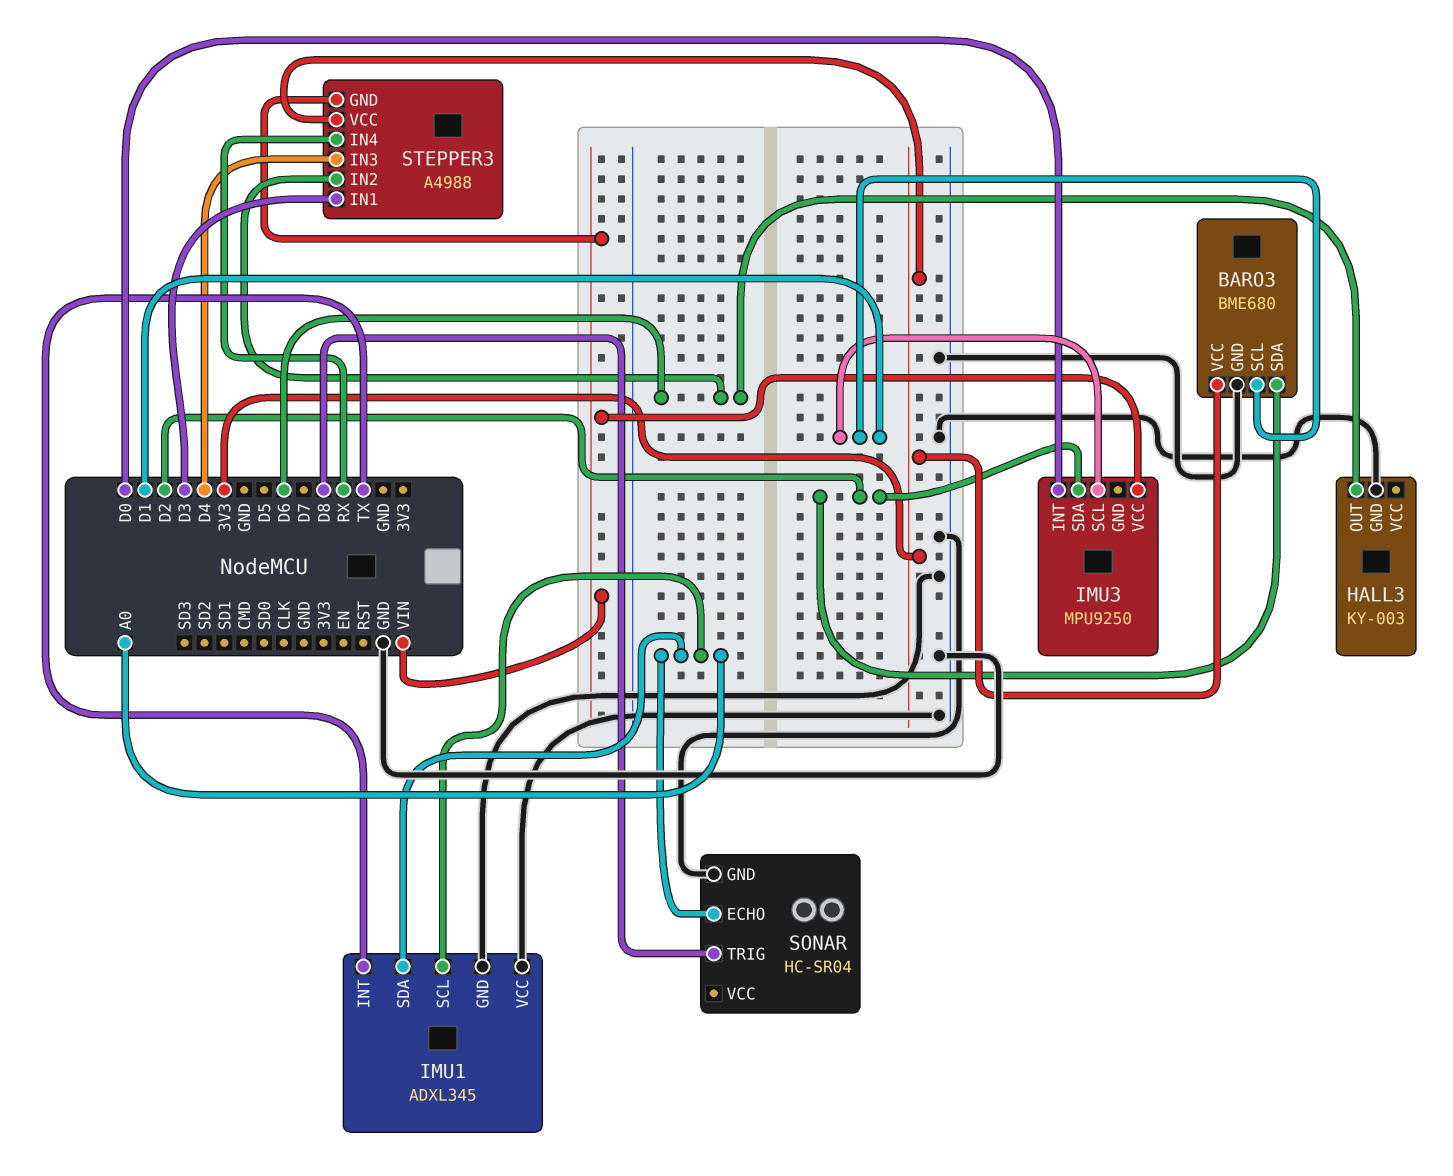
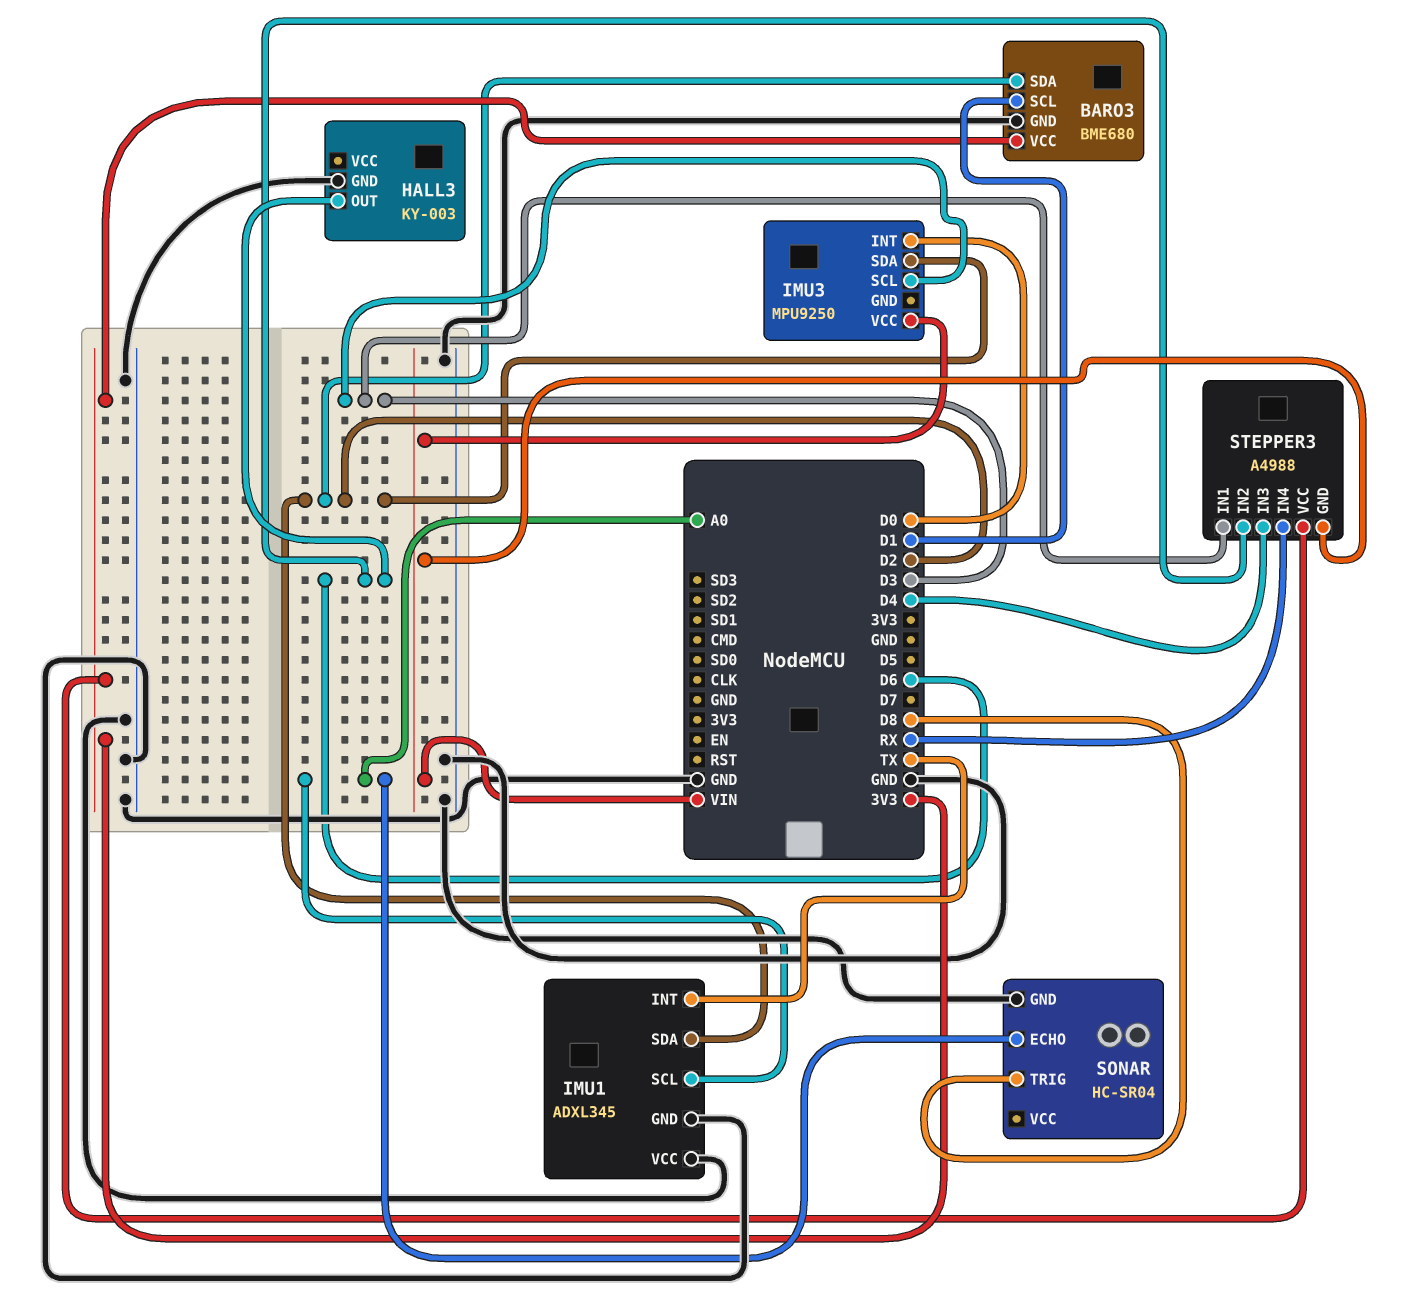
IMU1 pin SDA: A0 -> D2
IMU3 pin SCL: D1 -> D3

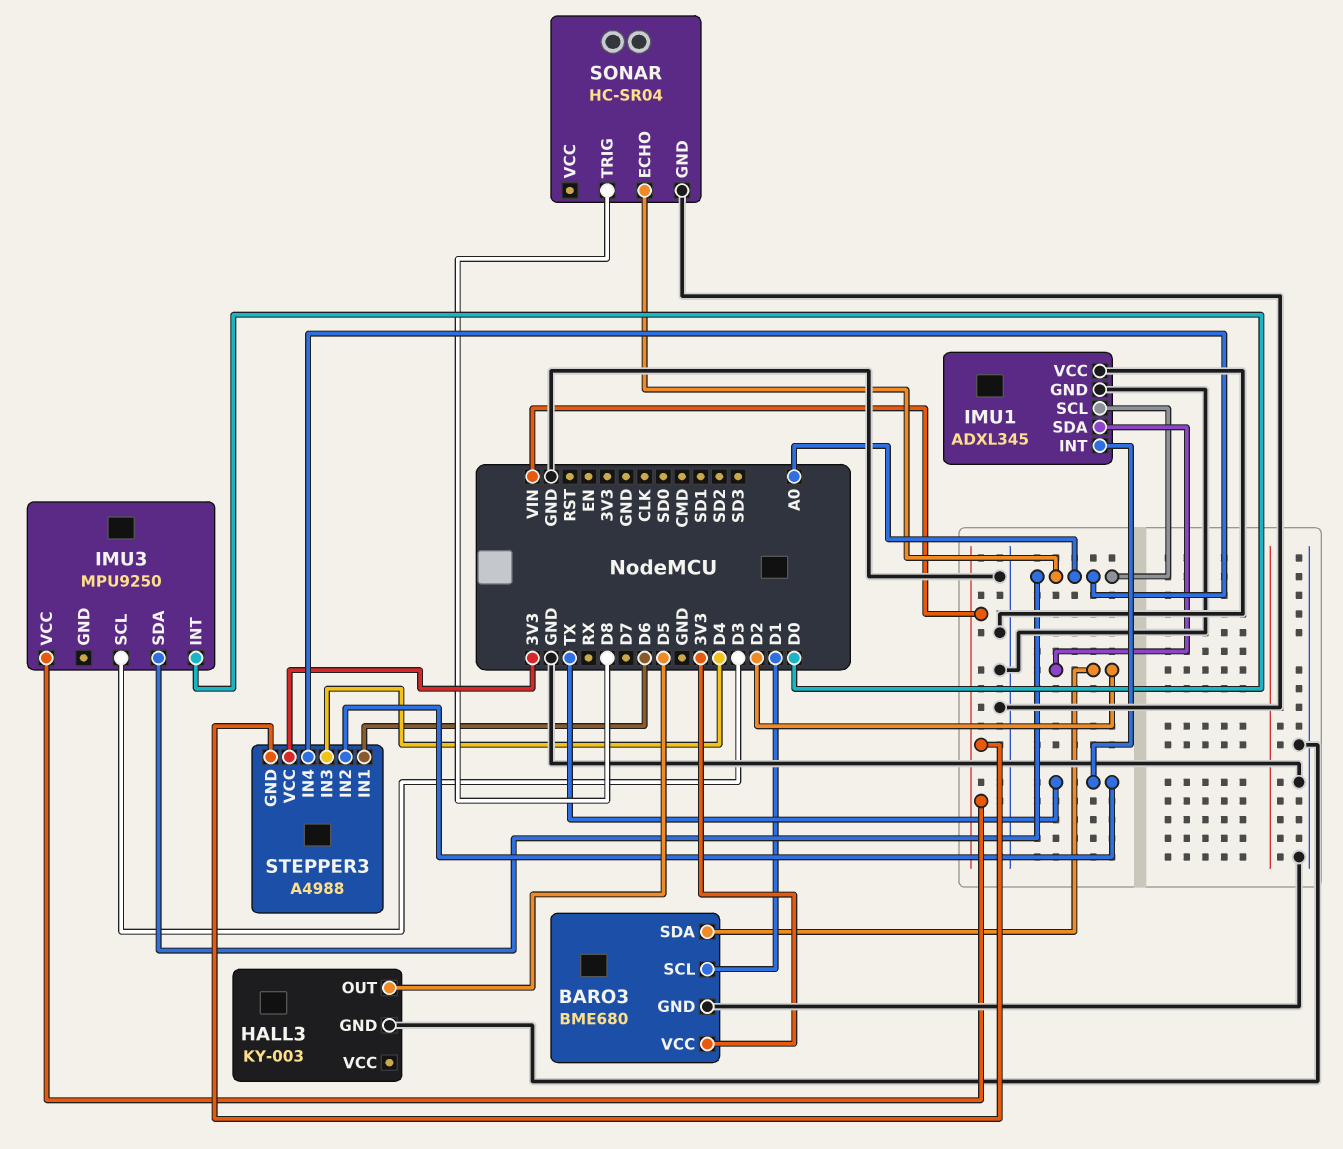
HALL3 pin OUT: D6 -> D5
IMU3 pin SDA: D2 -> A0
STEPPER3 pin IN1: D3 -> D6
STEPPER3 pin IN2: D6 -> TX
STEPPER3 pin IN4: RX -> A0

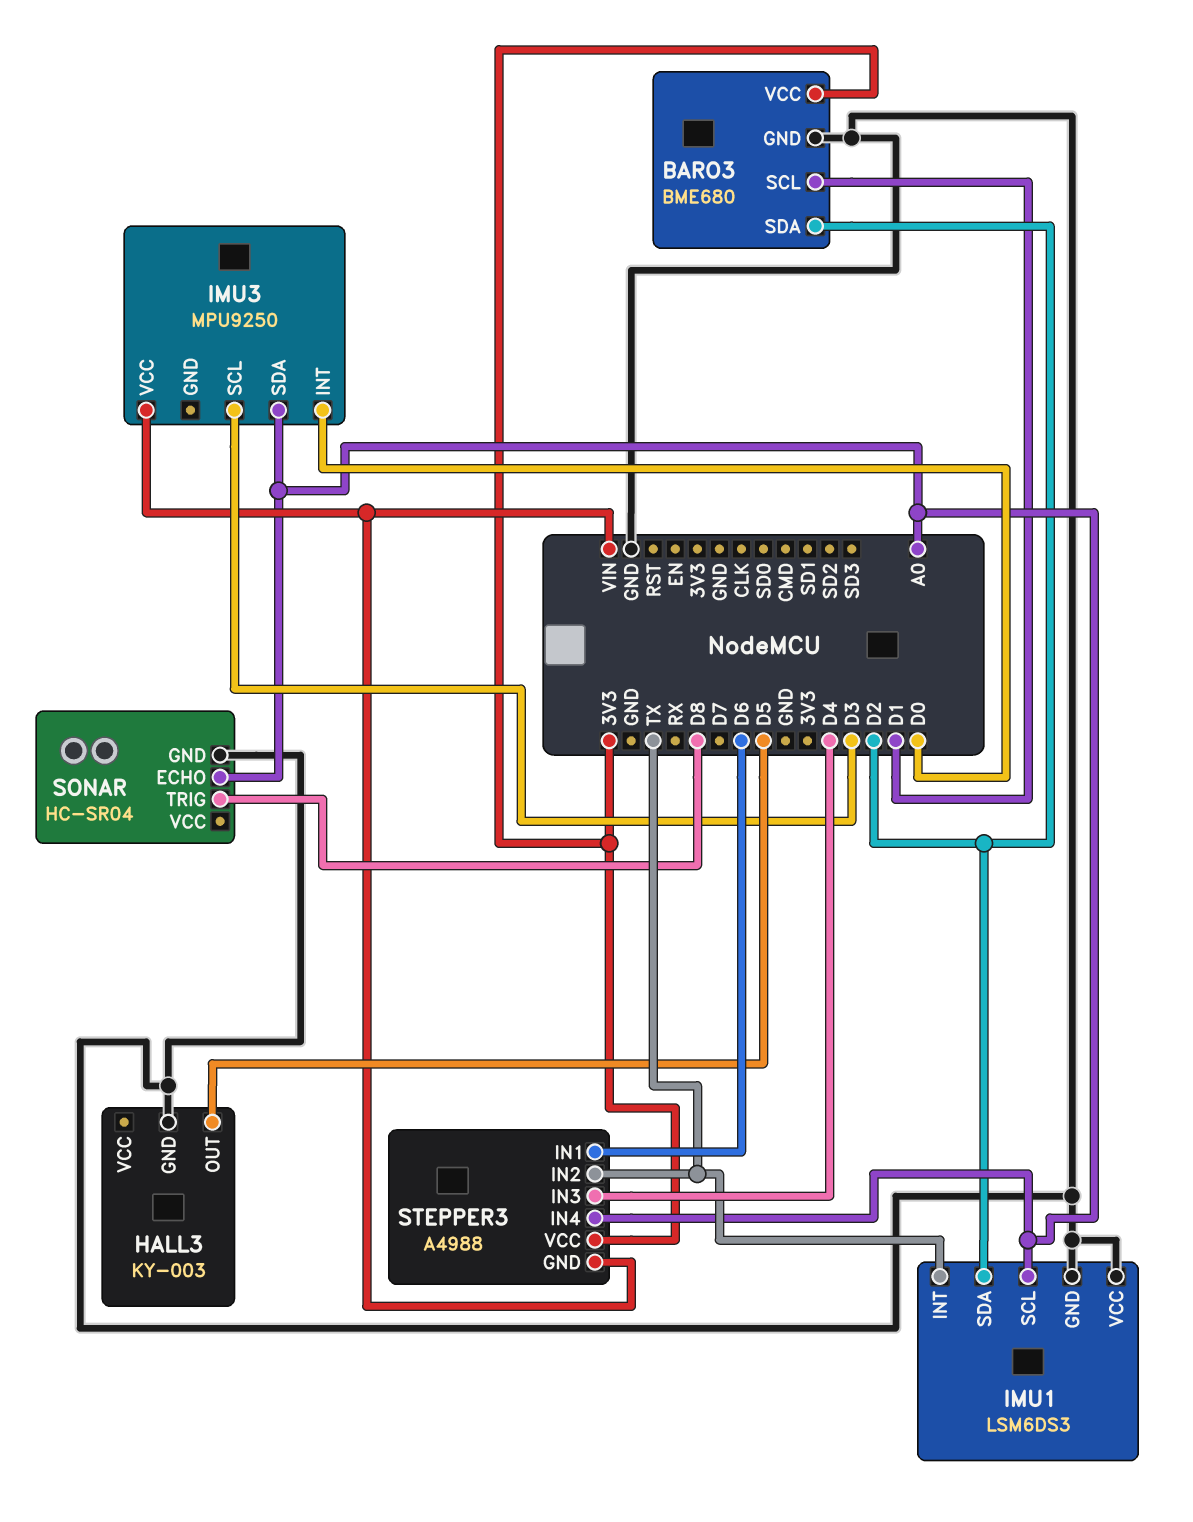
IMU1: ADXL345 -> LSM6DS3

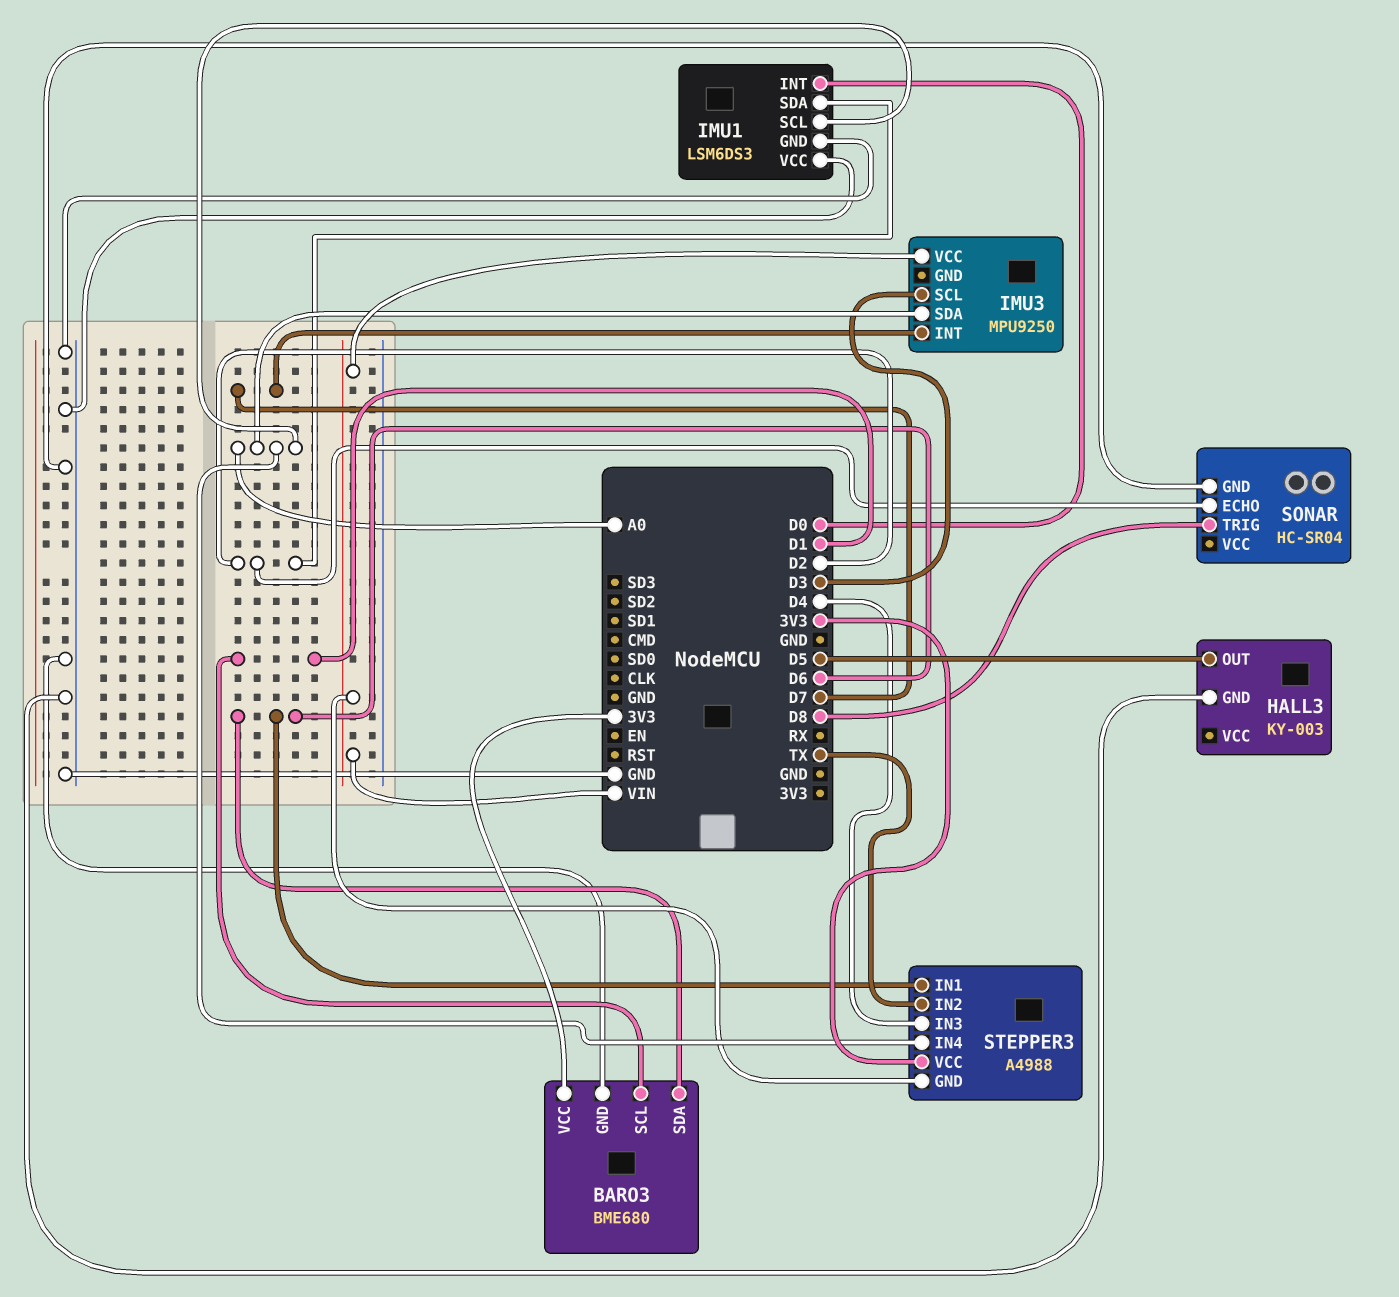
BARO3 pin SDA: D2 -> D6
IMU1 pin INT: TX -> D0
IMU3 pin INT: D0 -> D7
SONAR pin ECHO: A0 -> D2

